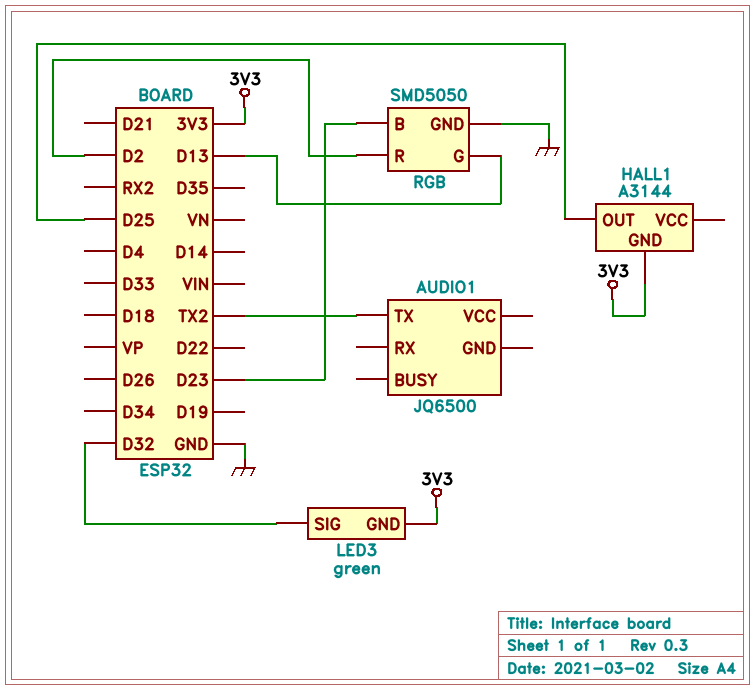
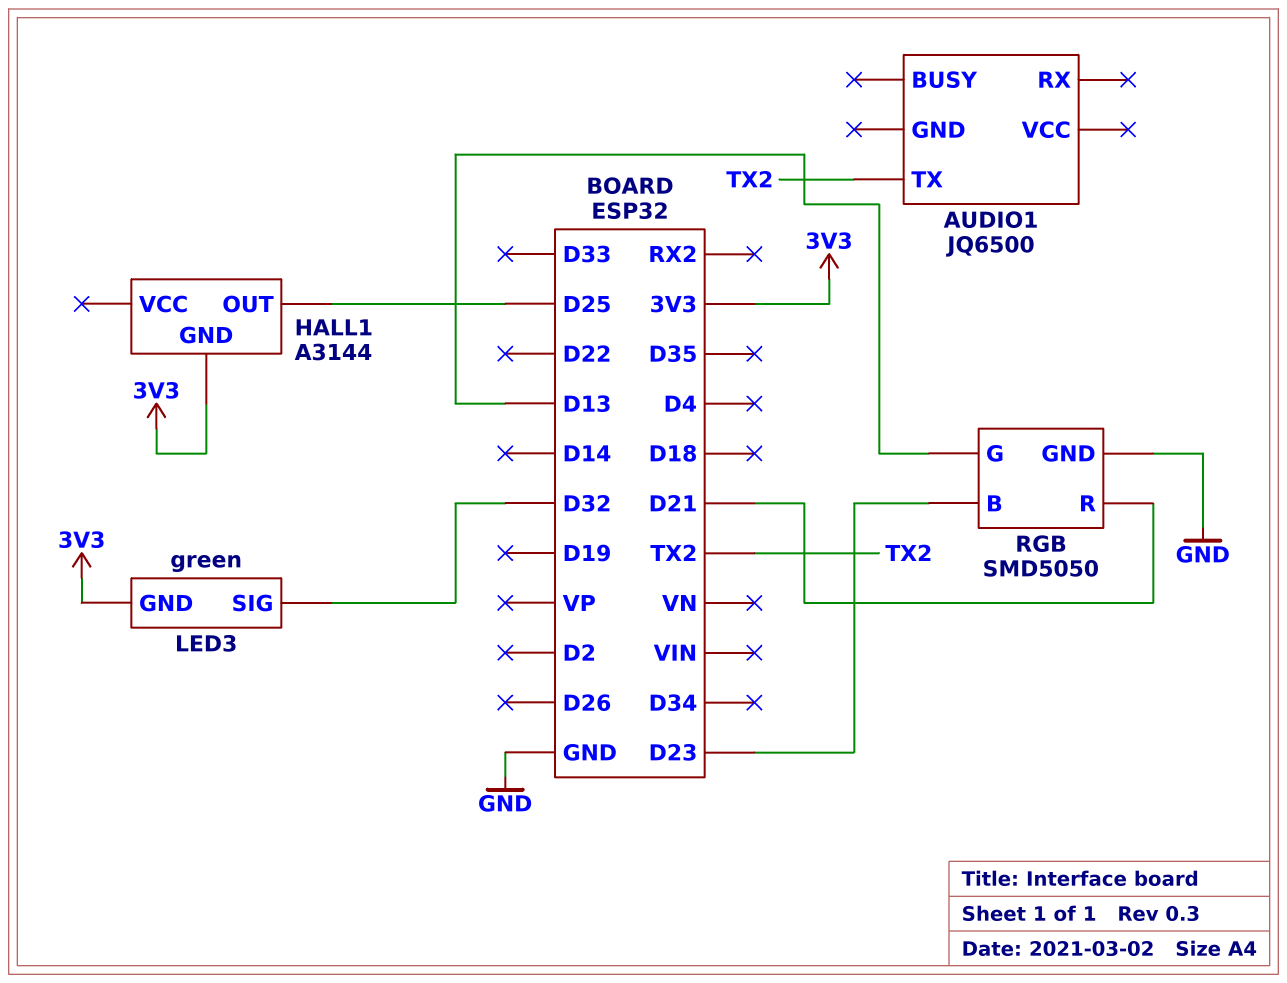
RGB pin R: D2 -> D21

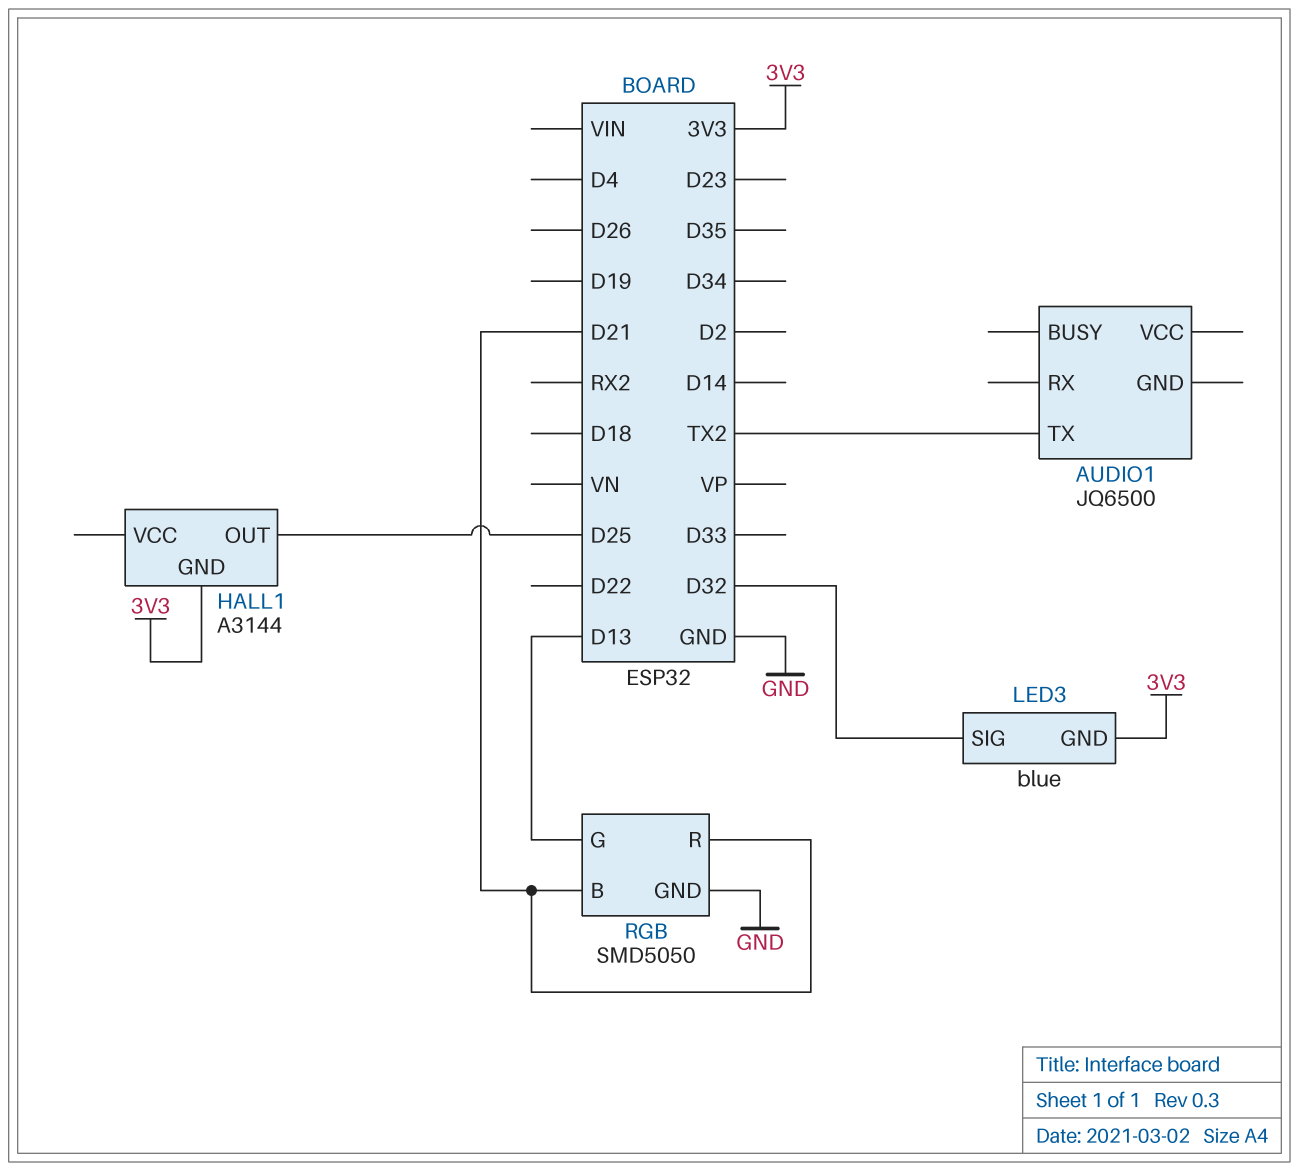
LED3: green -> blue
RGB pin B: D23 -> D21

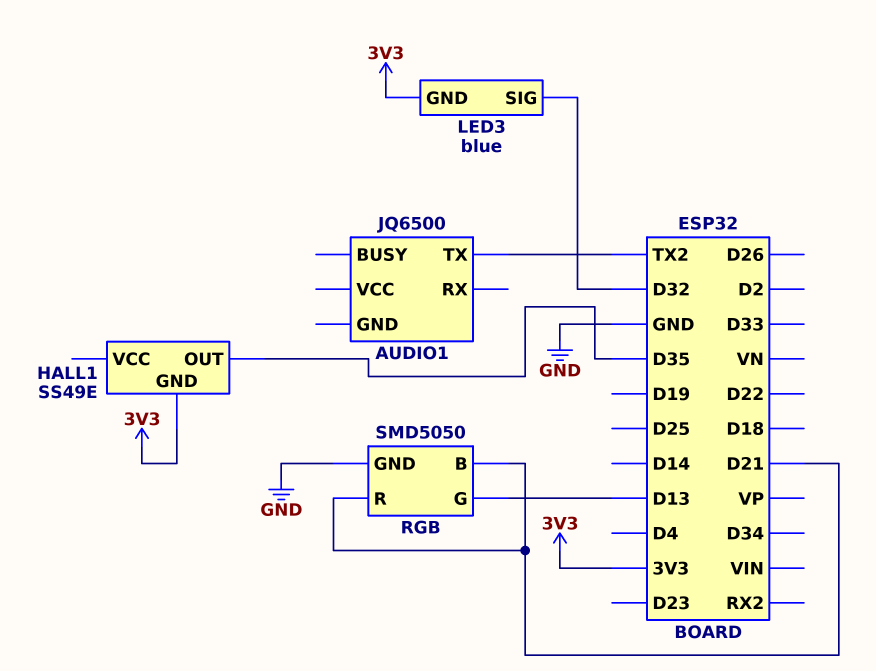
HALL1: A3144 -> SS49E
HALL1 pin OUT: D25 -> D35

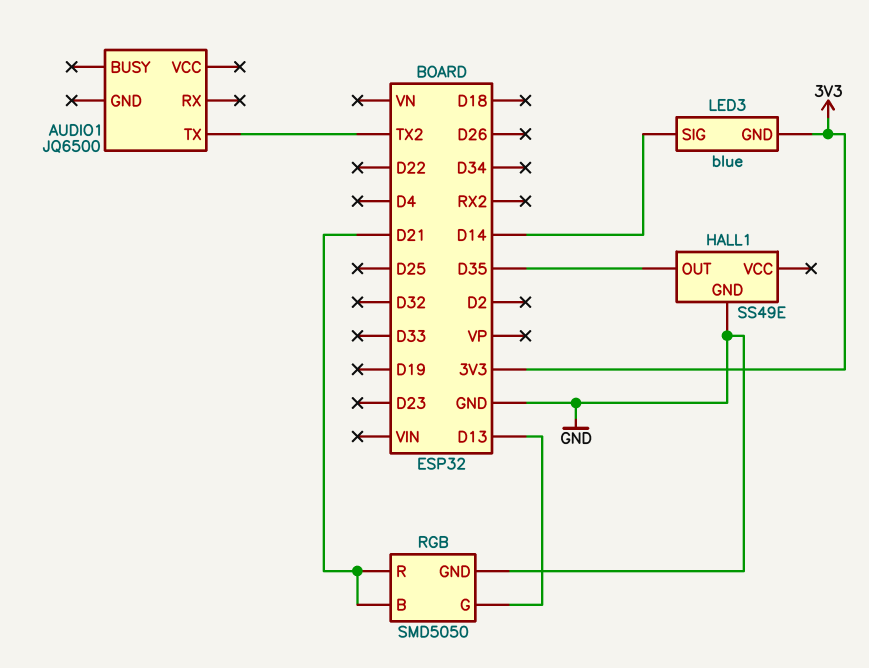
HALL1 pin GND: 3V3 -> GND
LED3 pin SIG: D32 -> D14

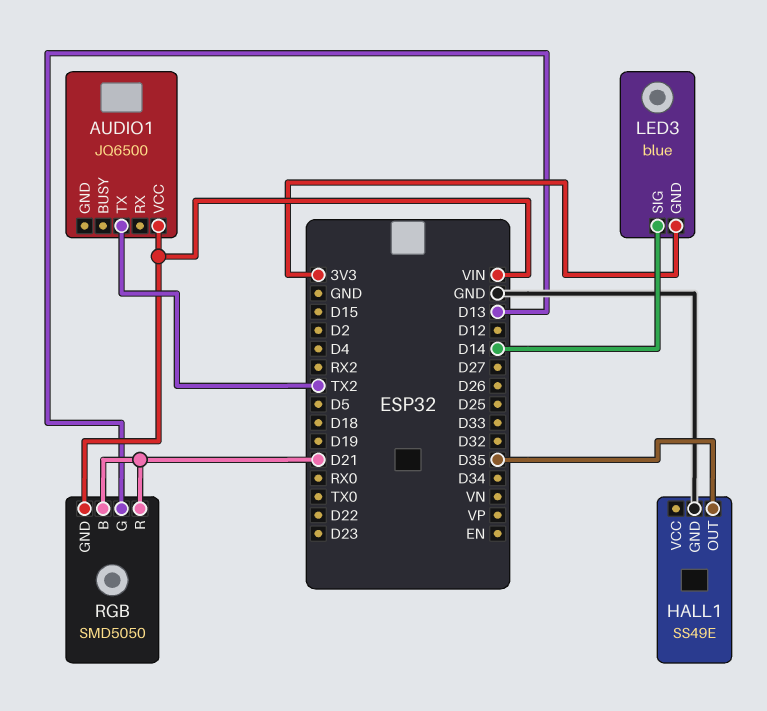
AUDIO1 pin VCC: none -> VIN
RGB pin GND: GND -> VIN

